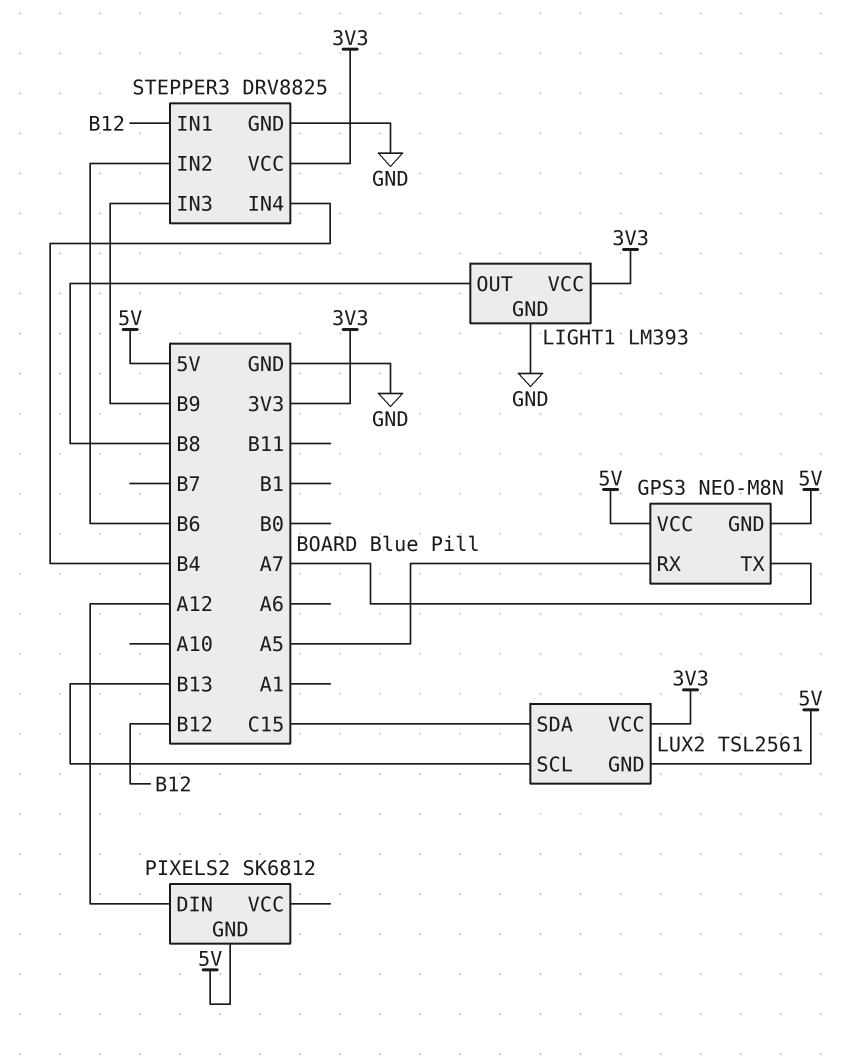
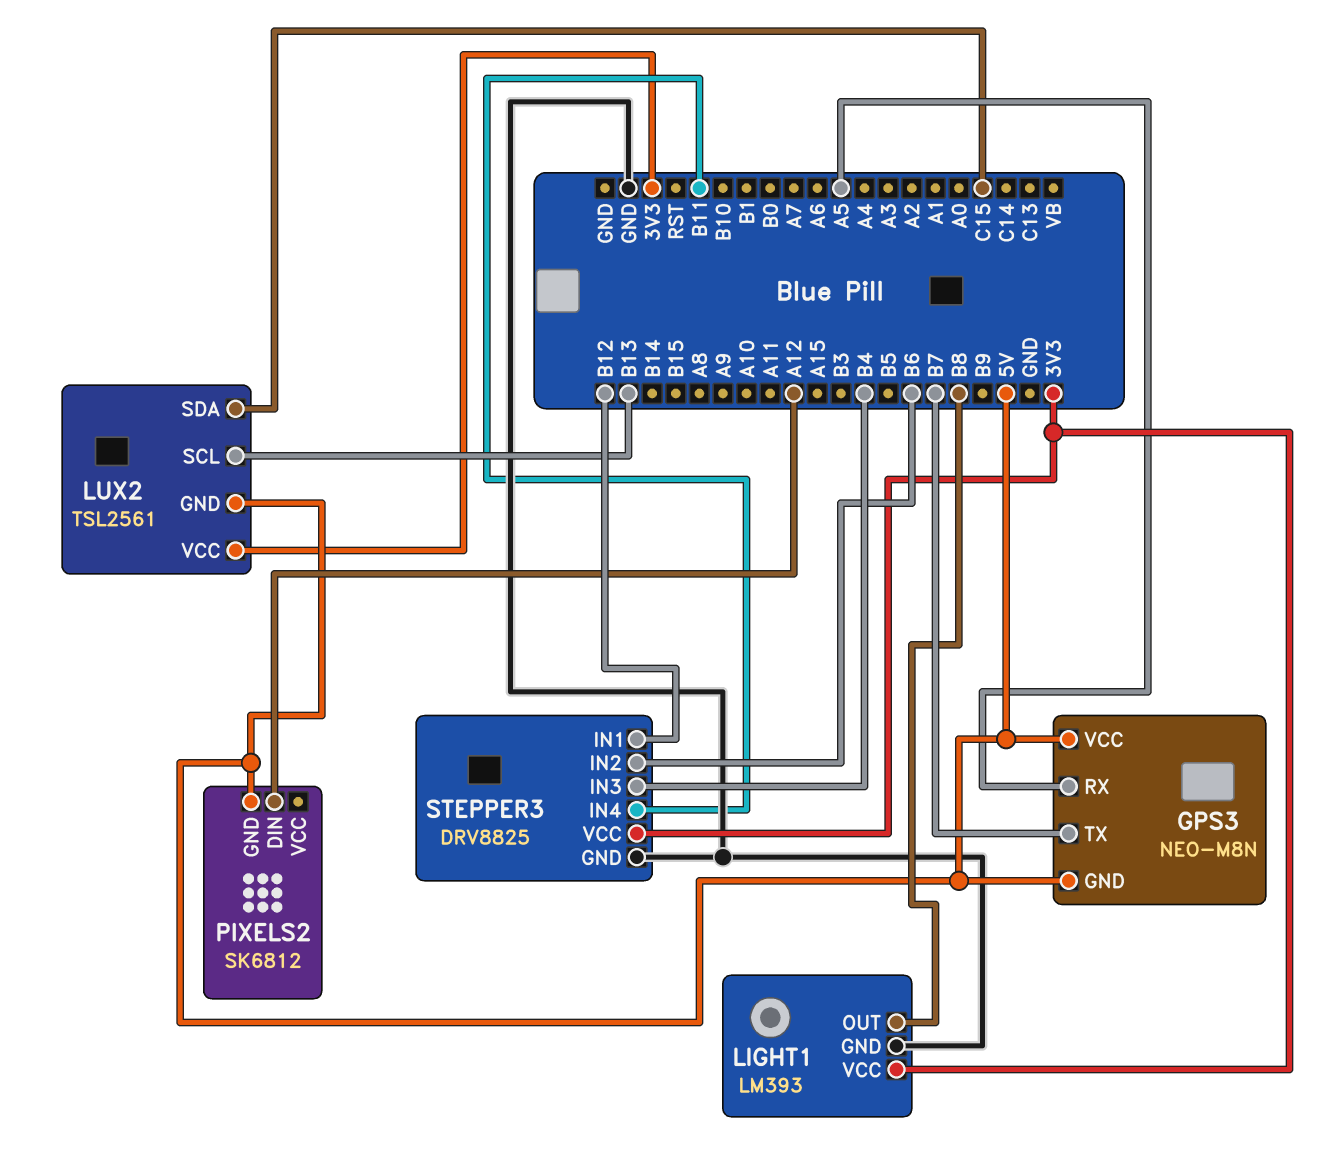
GPS3 pin TX: A7 -> B7
STEPPER3 pin IN3: B9 -> B4
STEPPER3 pin IN4: B4 -> B11

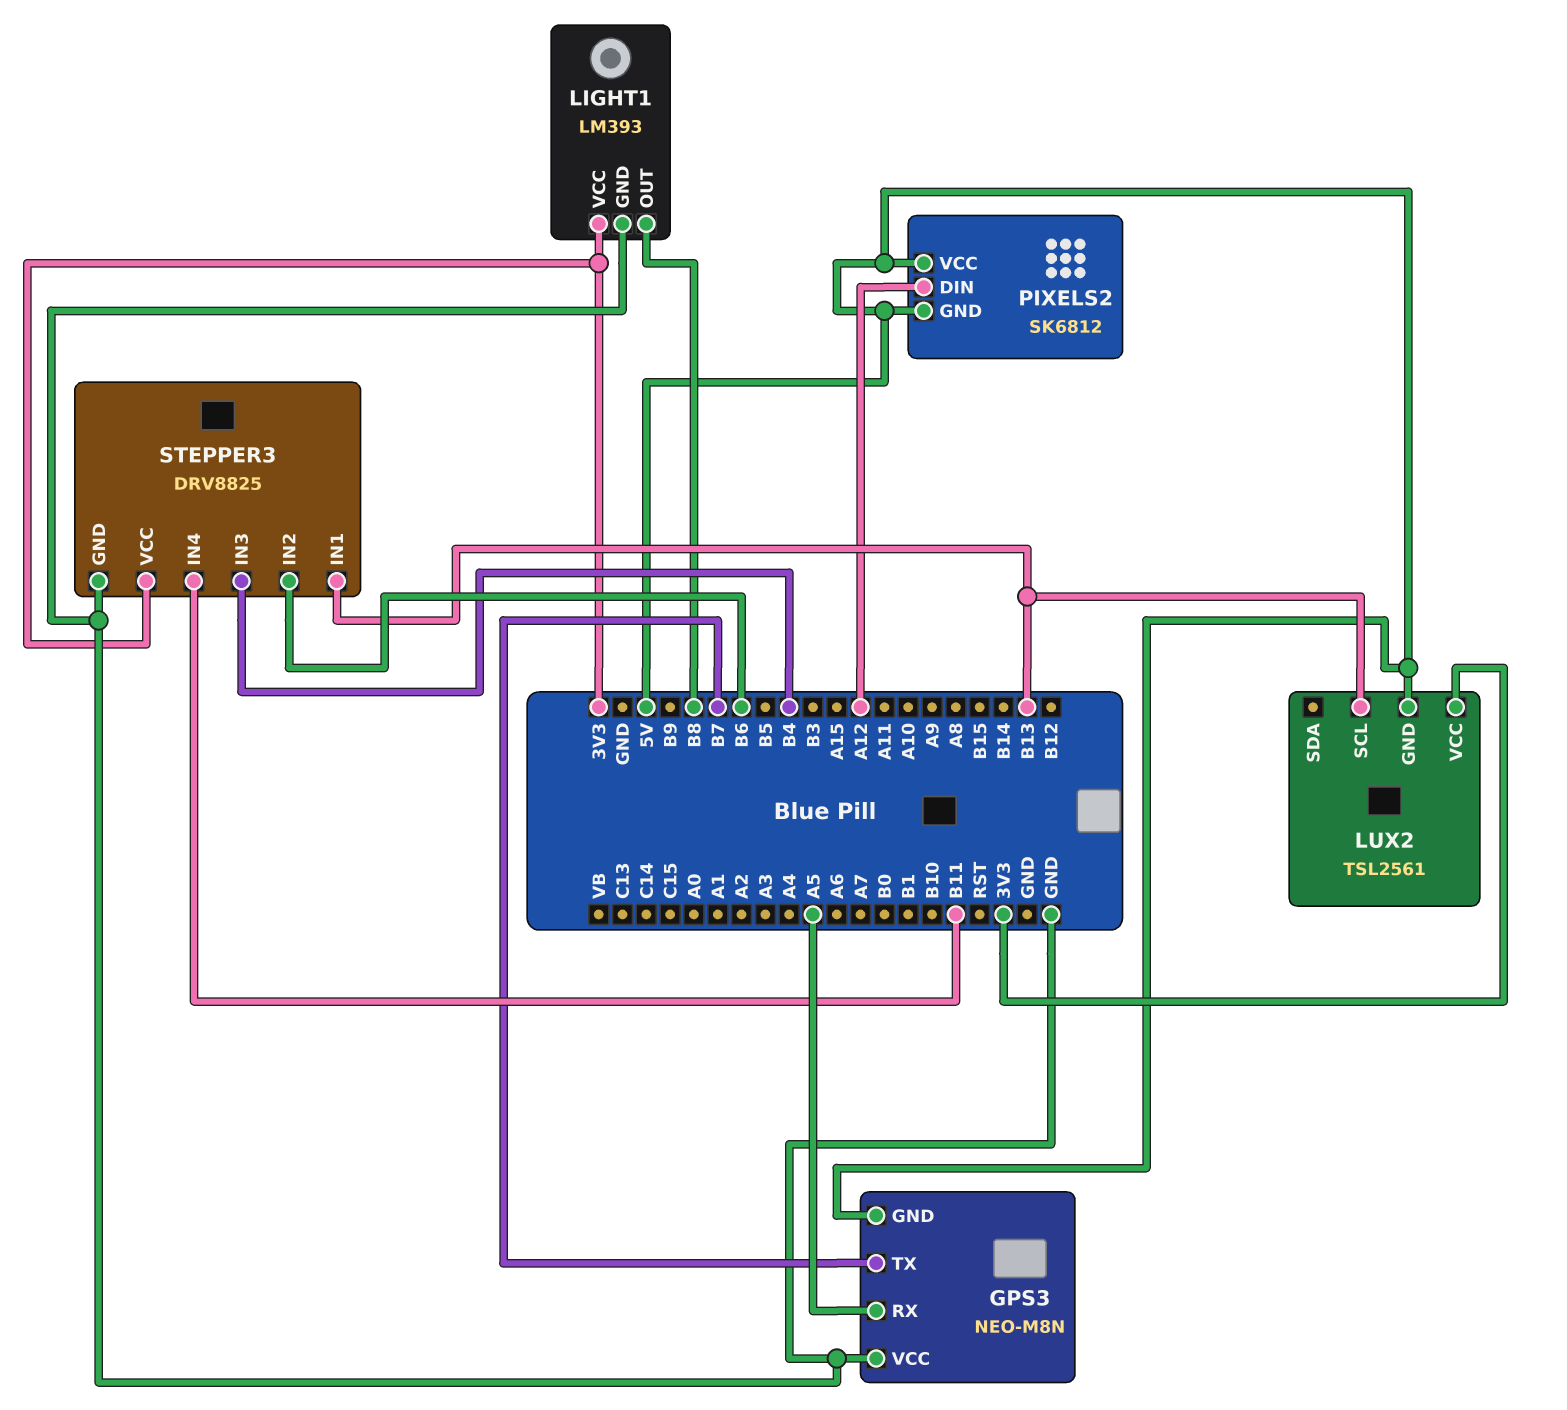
GPS3 pin VCC: 5V -> GND
LUX2 pin SDA: C15 -> none
PIXELS2 pin VCC: none -> 5V
STEPPER3 pin IN1: B12 -> B13

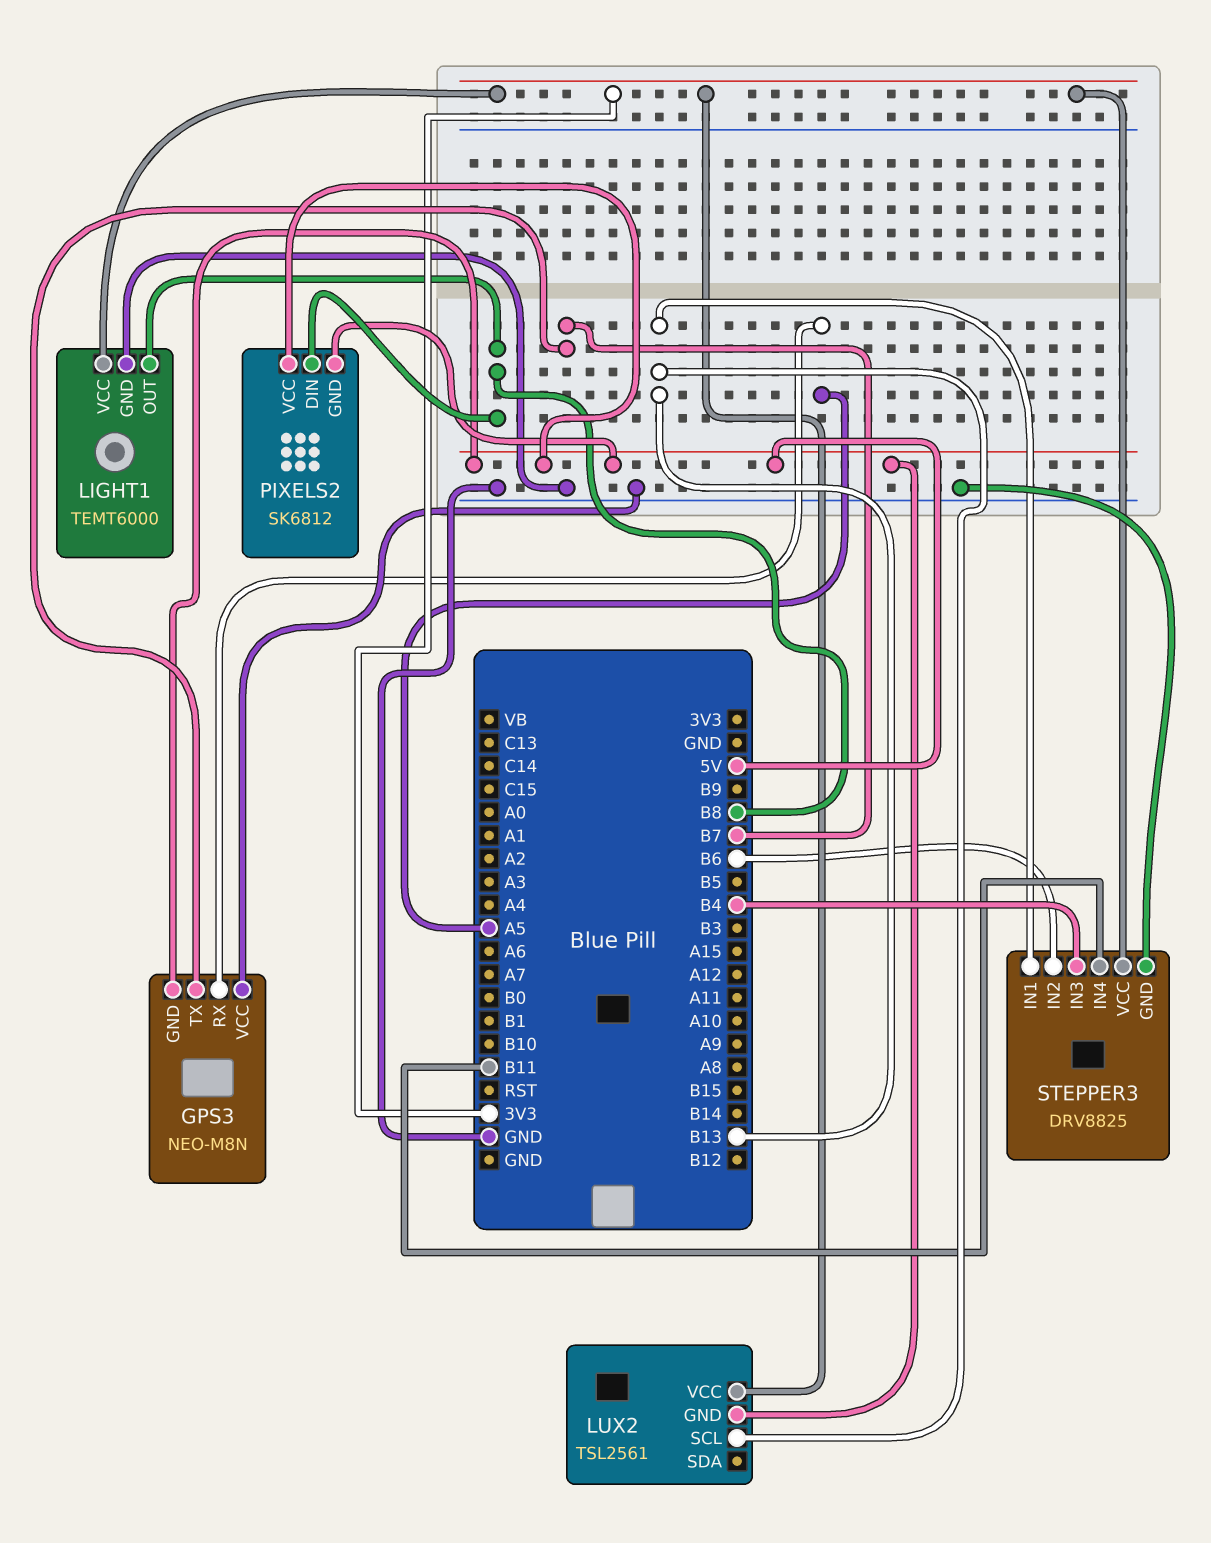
LIGHT1: LM393 -> TEMT6000
PIXELS2 pin DIN: A12 -> B8

